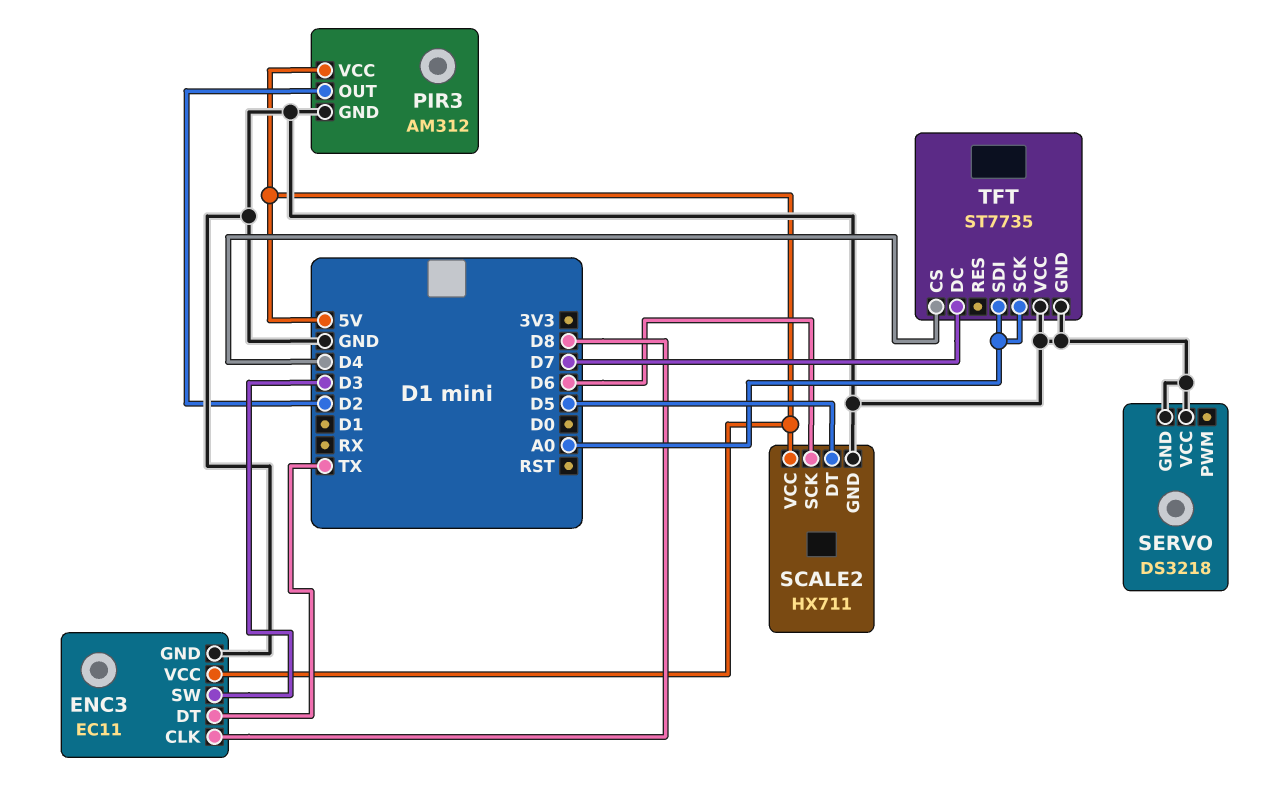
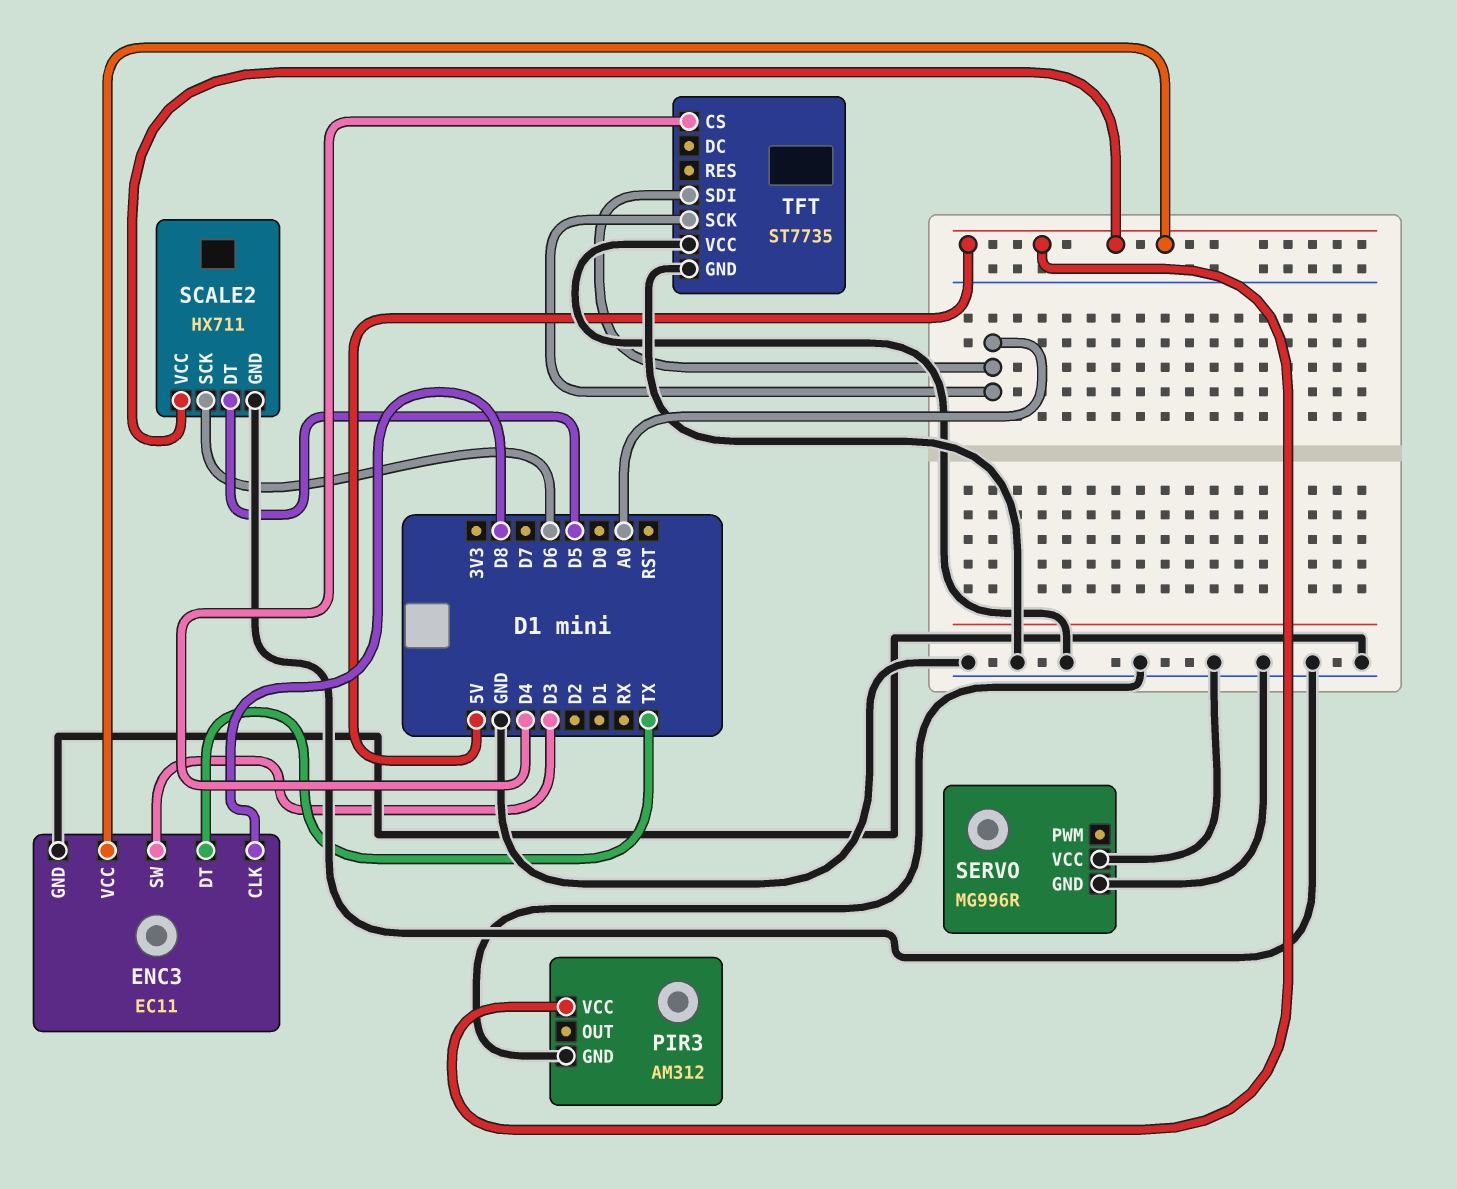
PIR3 pin OUT: D2 -> none
SERVO: DS3218 -> MG996R
TFT pin DC: D7 -> none

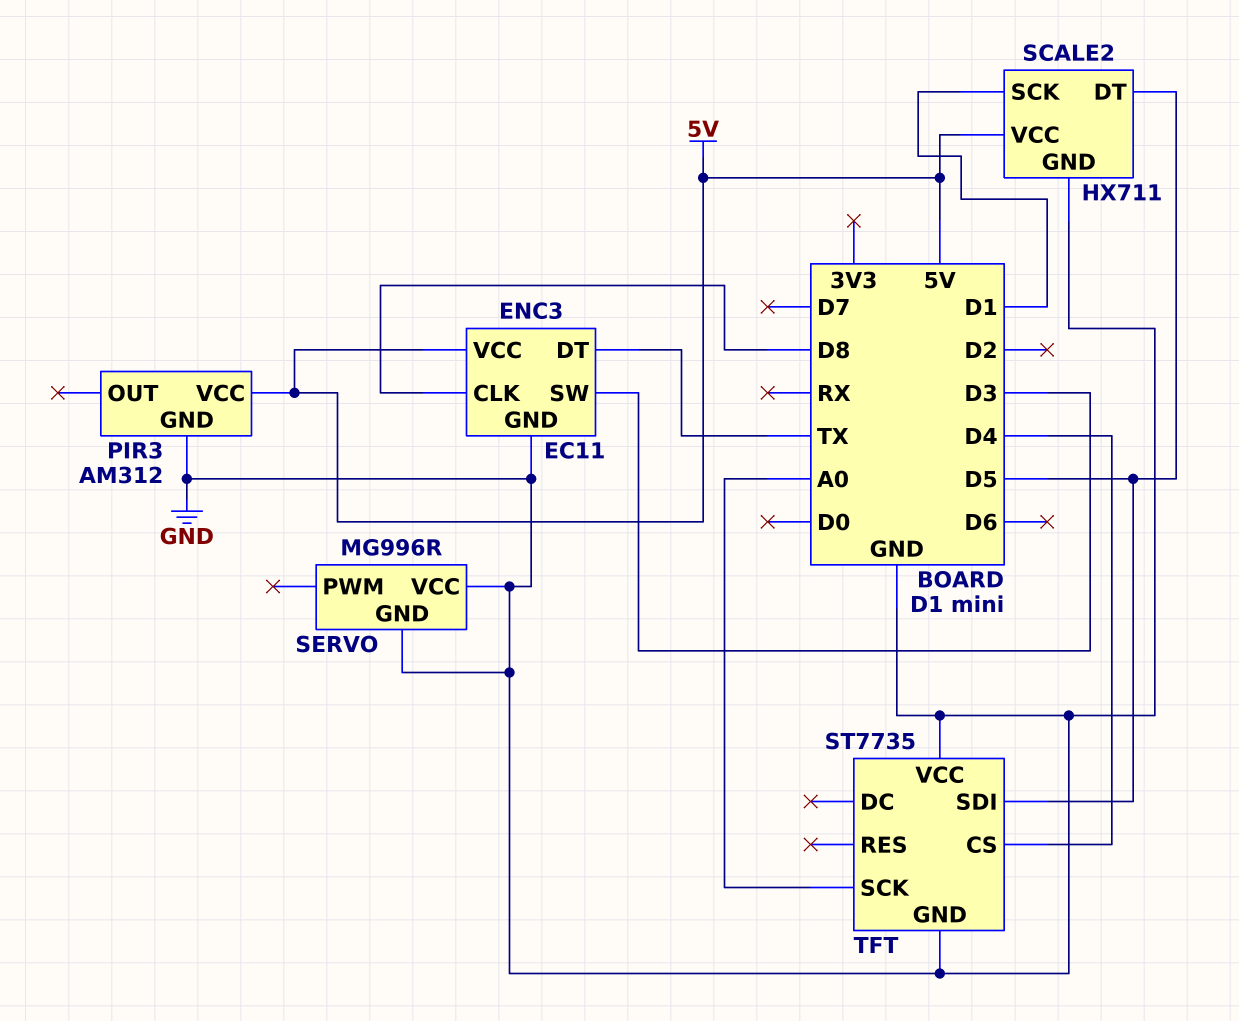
SCALE2 pin SCK: D6 -> D1
TFT pin SDI: A0 -> D5

